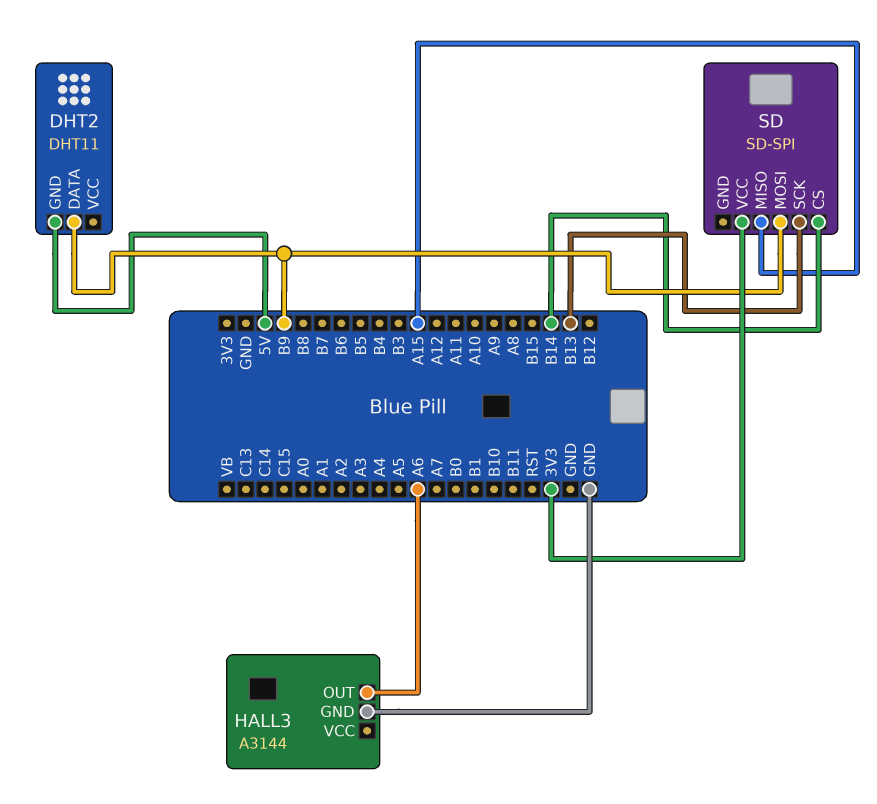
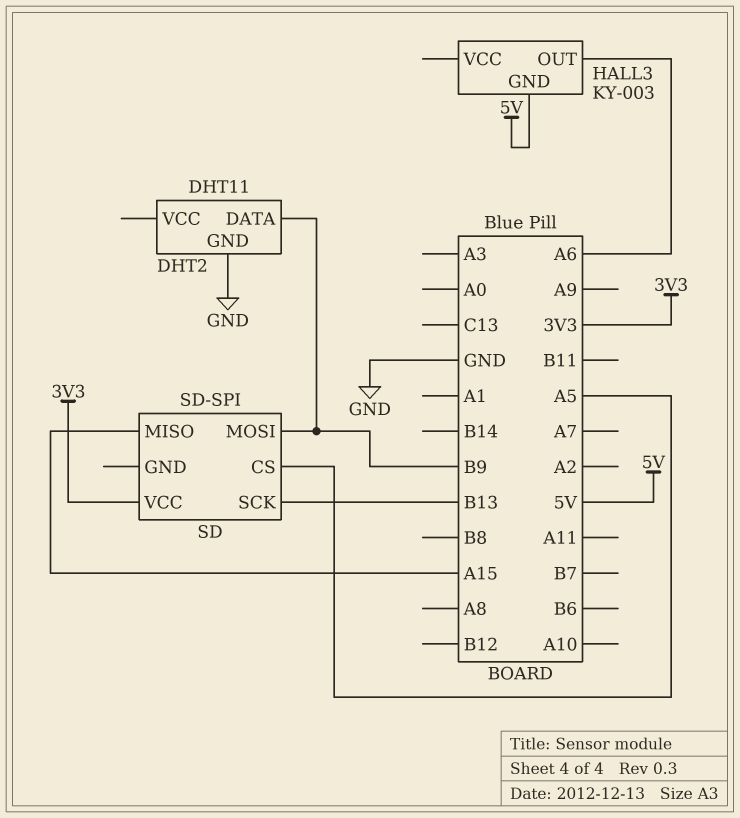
DHT2 pin GND: 5V -> GND
HALL3: A3144 -> KY-003
HALL3 pin GND: GND -> 5V
SD pin CS: B14 -> A5

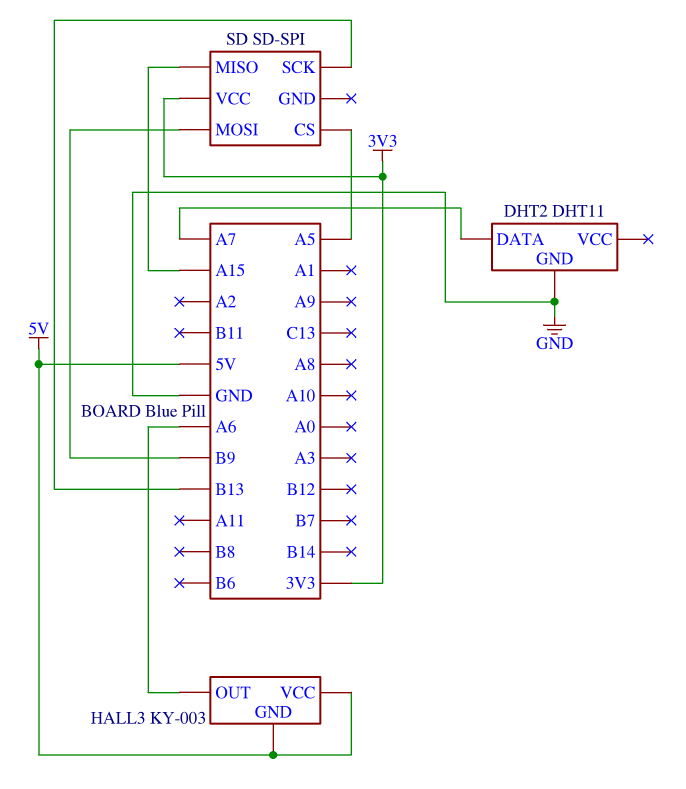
DHT2 pin DATA: B9 -> A7
HALL3 pin VCC: none -> 5V

